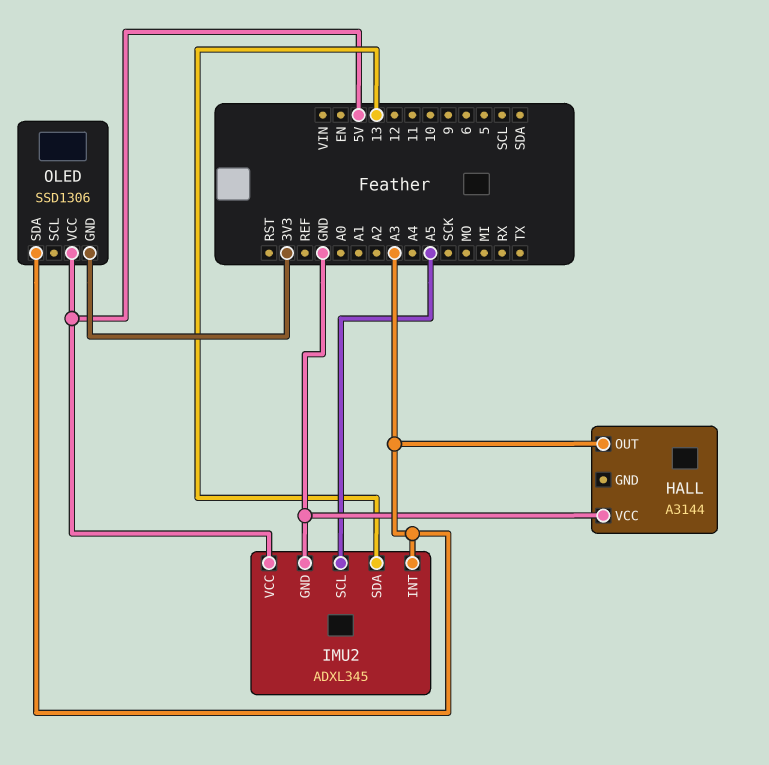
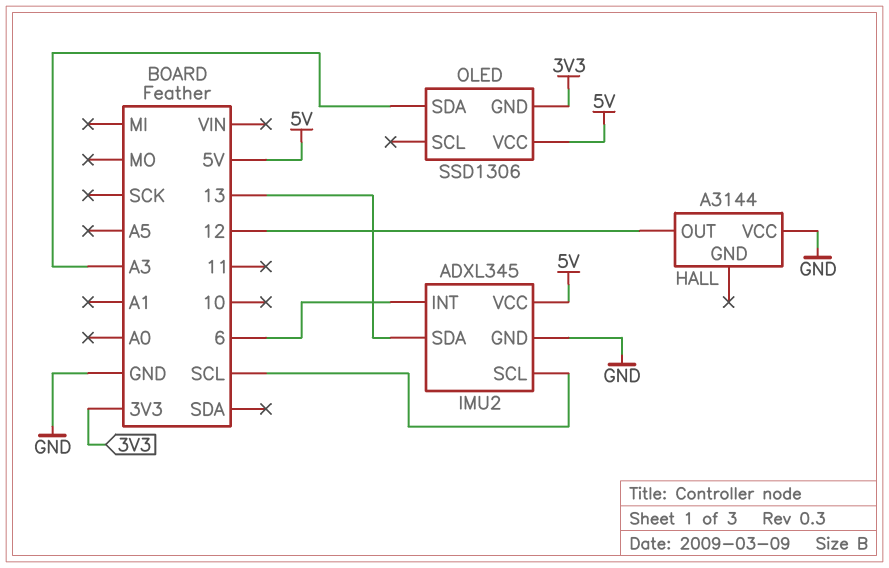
HALL pin OUT: A3 -> 12
IMU2 pin INT: A3 -> 6
IMU2 pin SCL: A5 -> SCL

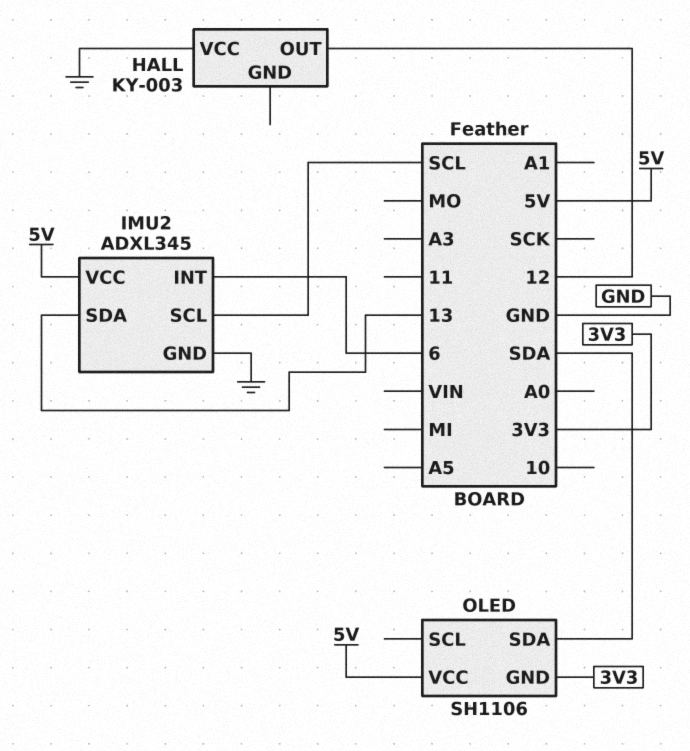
HALL: A3144 -> KY-003
OLED: SSD1306 -> SH1106
OLED pin SDA: A3 -> SDA

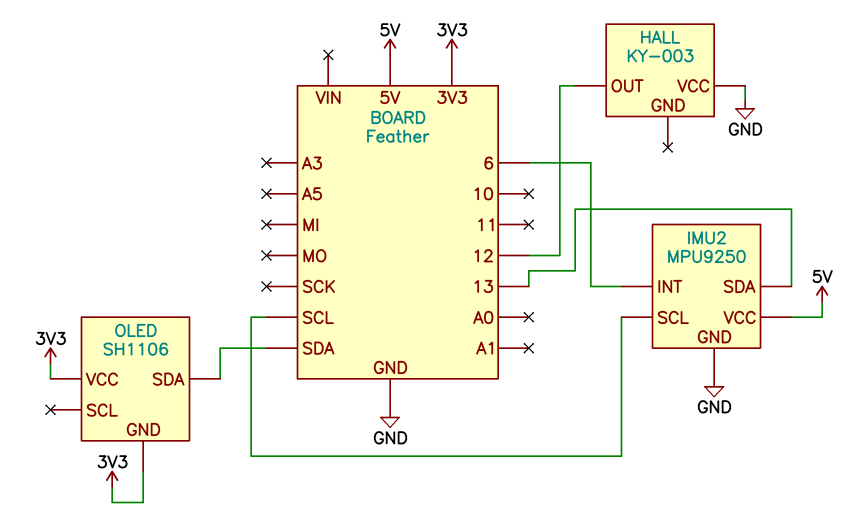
IMU2: ADXL345 -> MPU9250
OLED pin VCC: 5V -> 3V3

